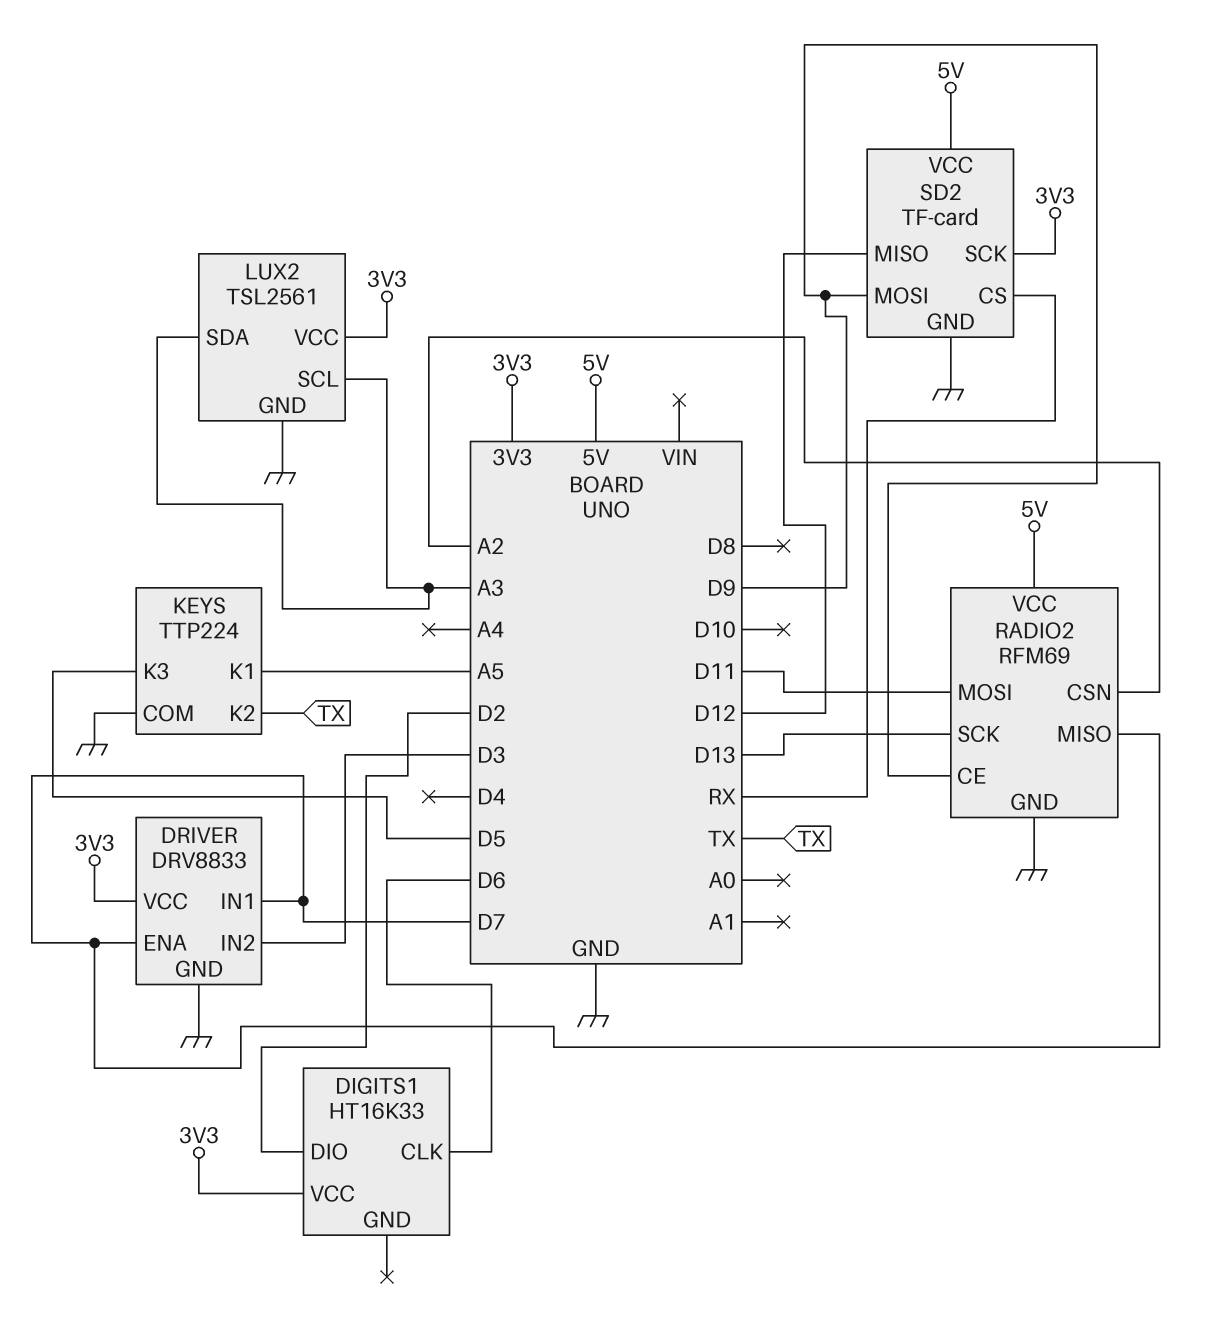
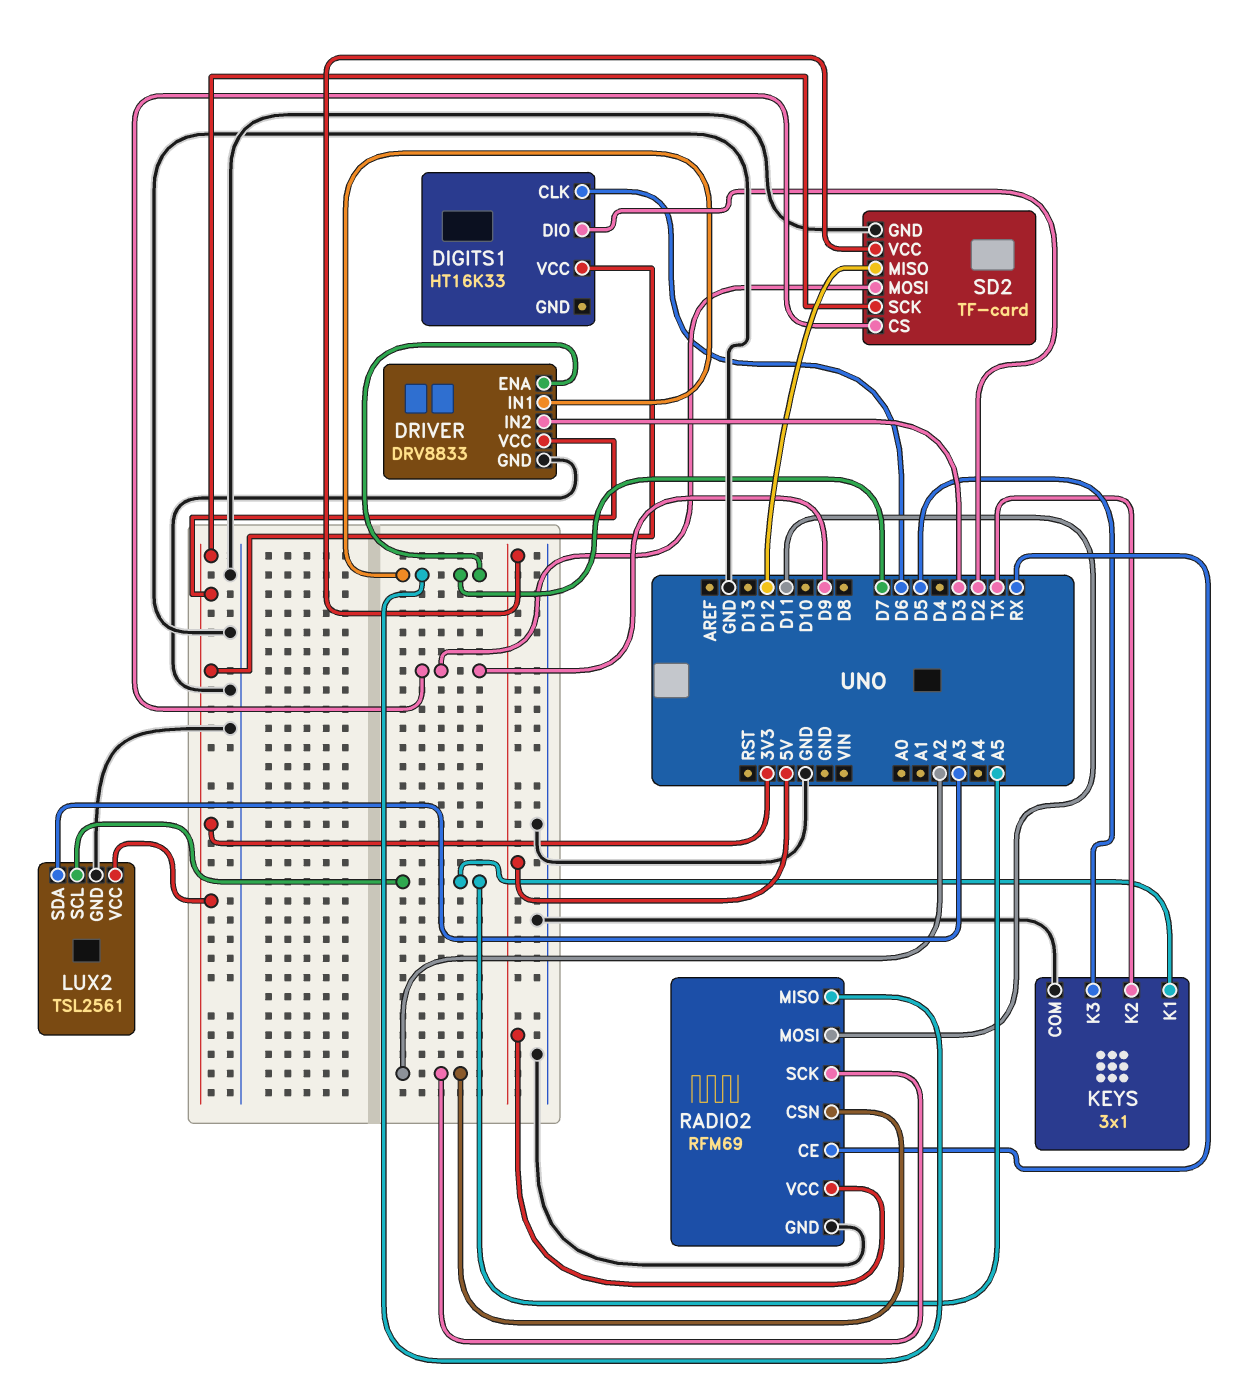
KEYS: TTP224 -> 3x1
LUX2 pin SCL: A3 -> A5
RADIO2 pin CE: D9 -> RX
RADIO2 pin SCK: D13 -> A2
SD2 pin CS: RX -> D9

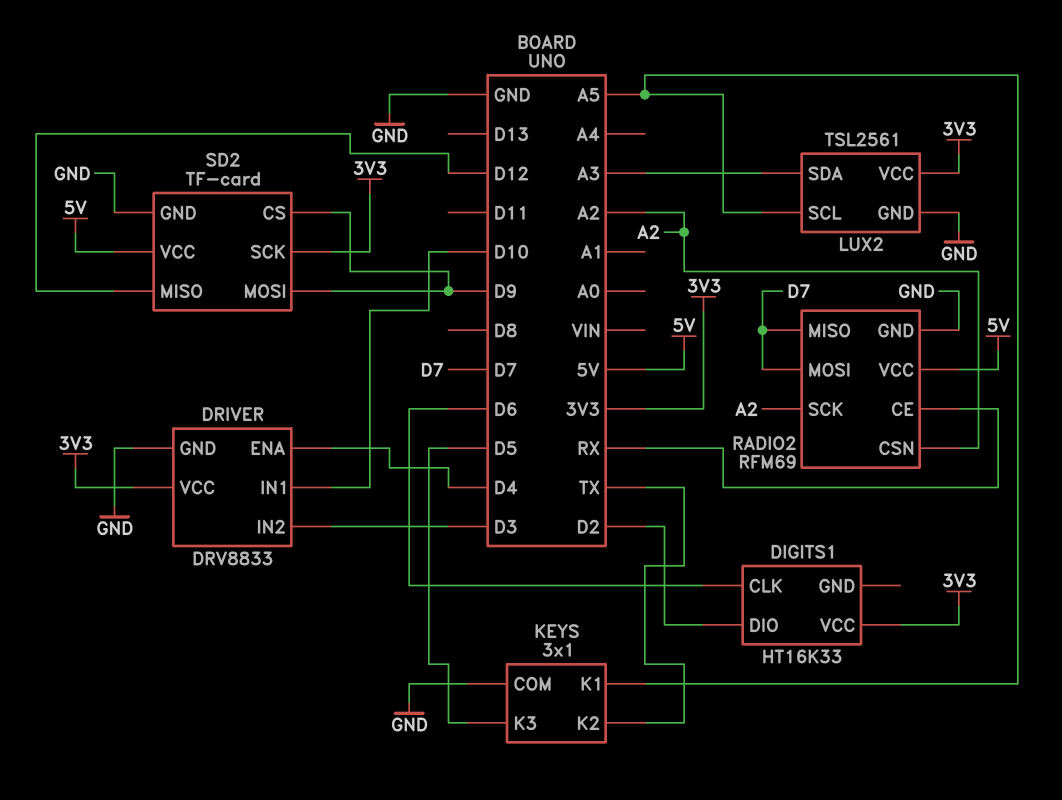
DRIVER pin ENA: D7 -> D4
DRIVER pin IN1: D7 -> D10
RADIO2 pin MOSI: D11 -> D7

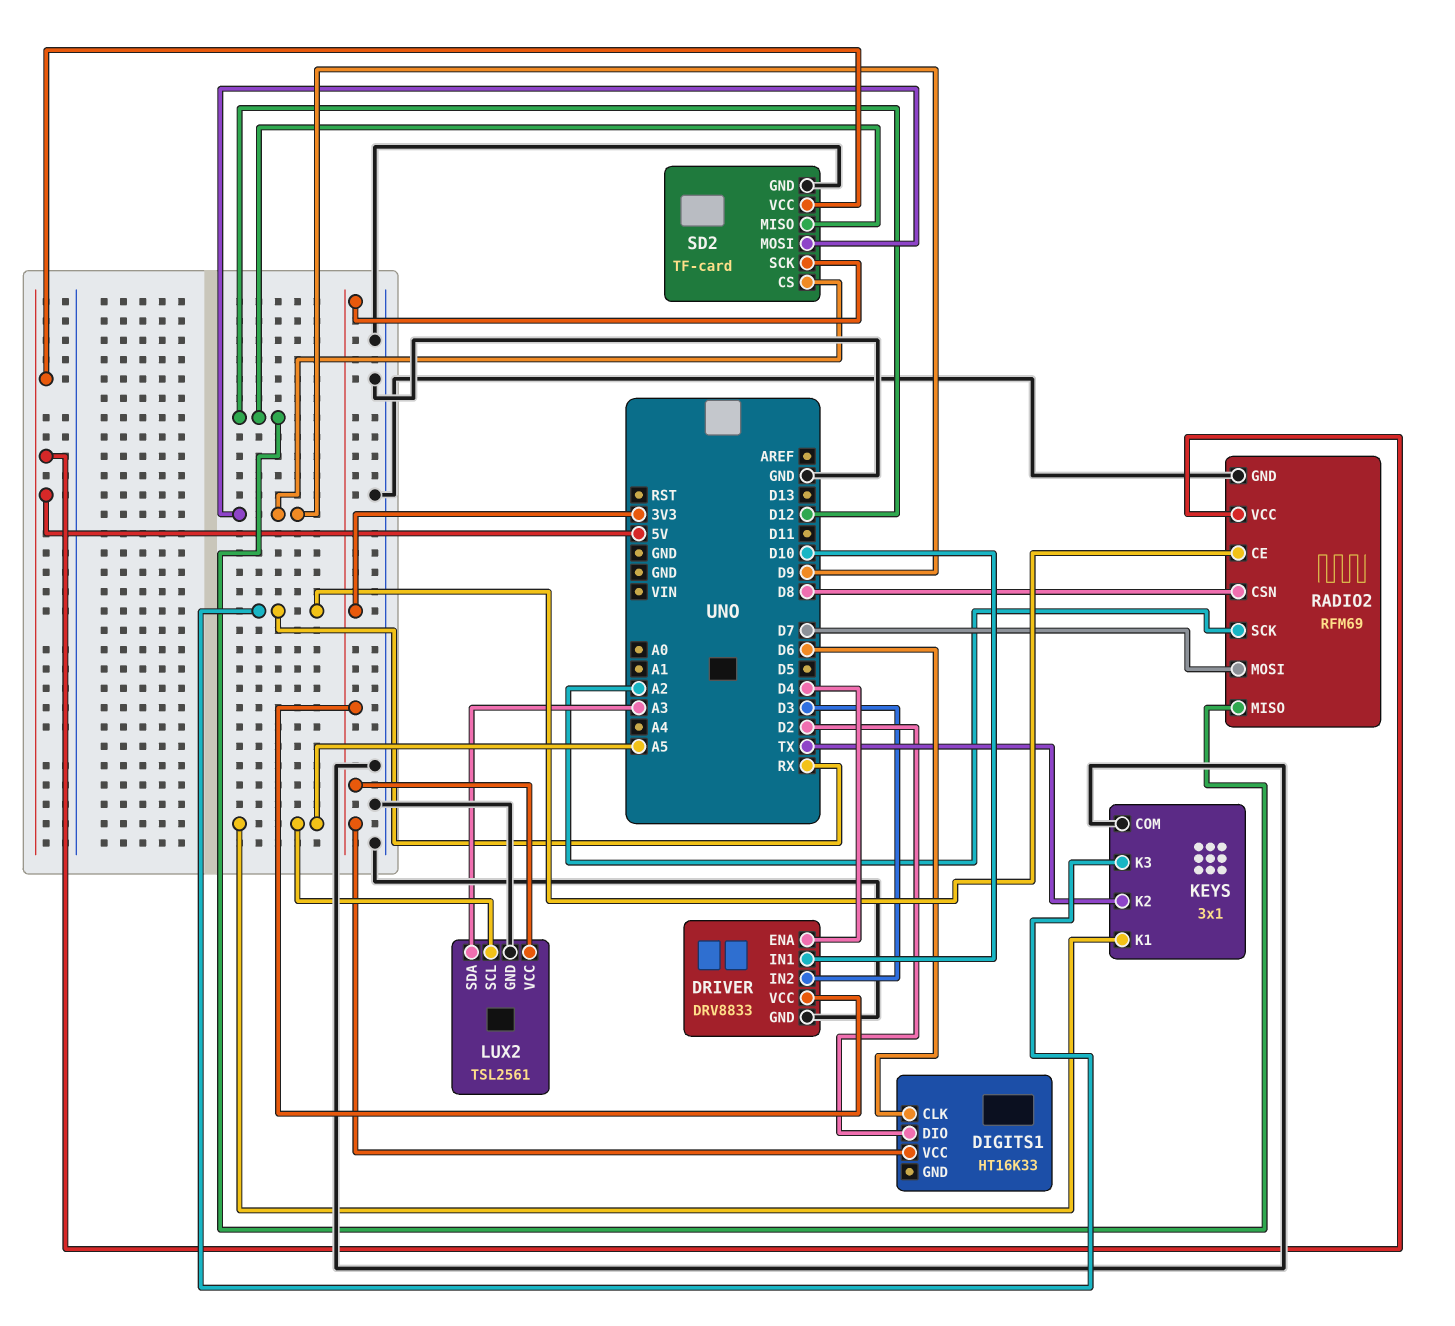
KEYS pin K3: D5 -> RX
RADIO2 pin CSN: A2 -> D8
RADIO2 pin MISO: D7 -> D12

